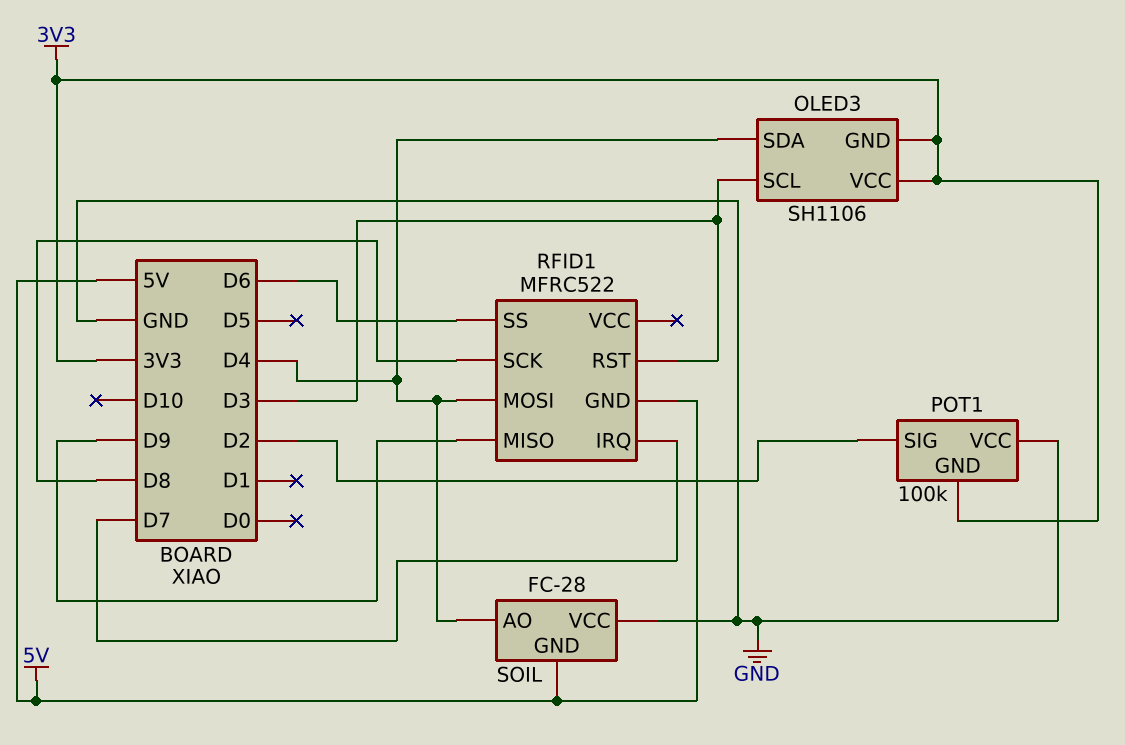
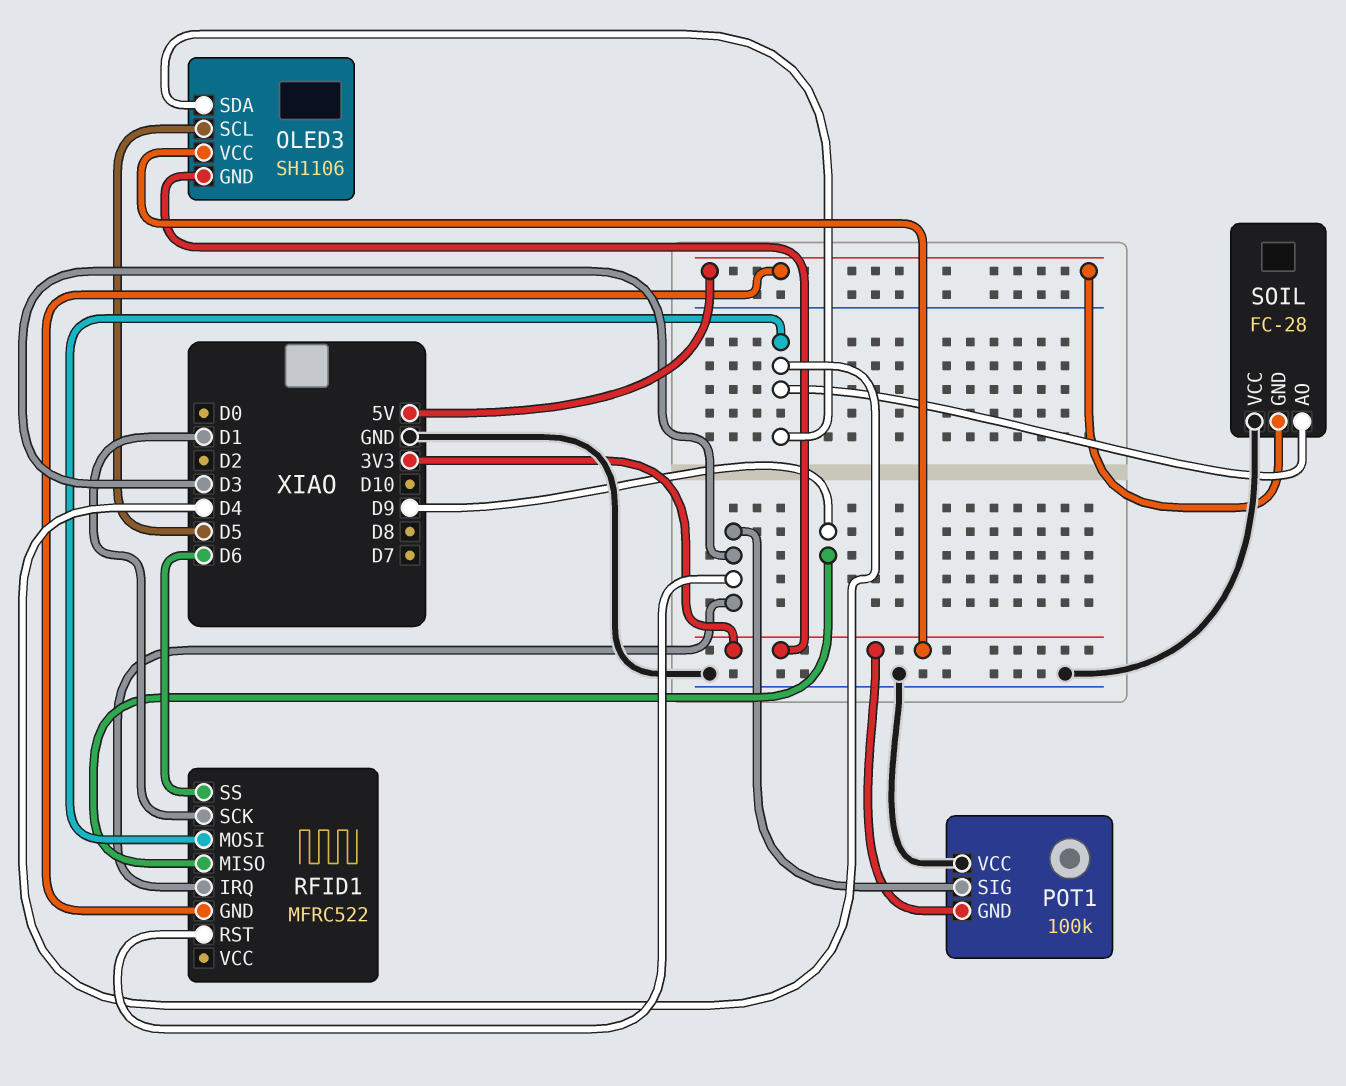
OLED3 pin SCL: D3 -> D5
POT1 pin SIG: D2 -> D3
RFID1 pin IRQ: D7 -> D3
RFID1 pin SCK: D8 -> D1

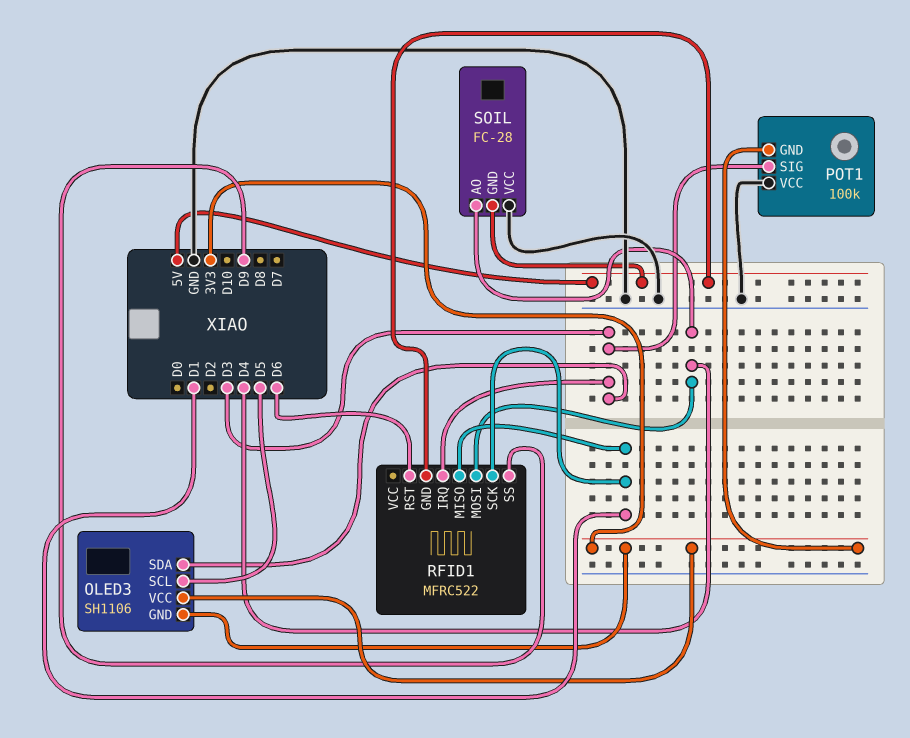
OLED3 pin SDA: D4 -> D3
RFID1 pin MISO: D9 -> D1
RFID1 pin RST: D3 -> D6
RFID1 pin SS: D6 -> D9

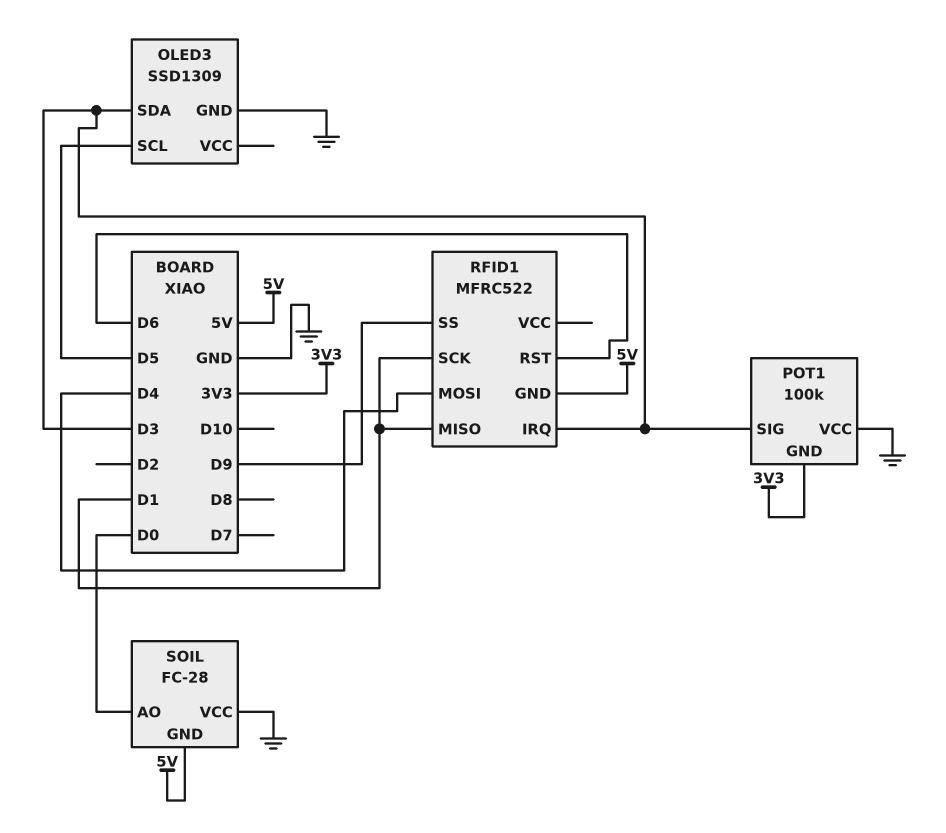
OLED3: SH1106 -> SSD1309
OLED3 pin GND: 3V3 -> GND
OLED3 pin VCC: 3V3 -> none
SOIL pin AO: D4 -> D0

